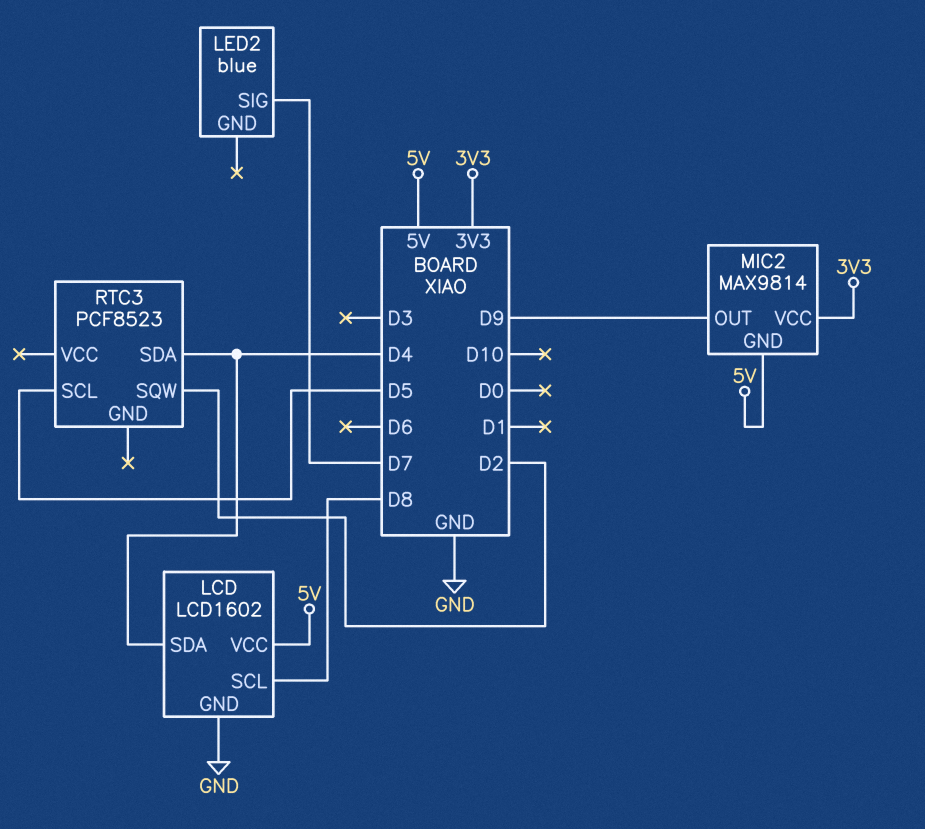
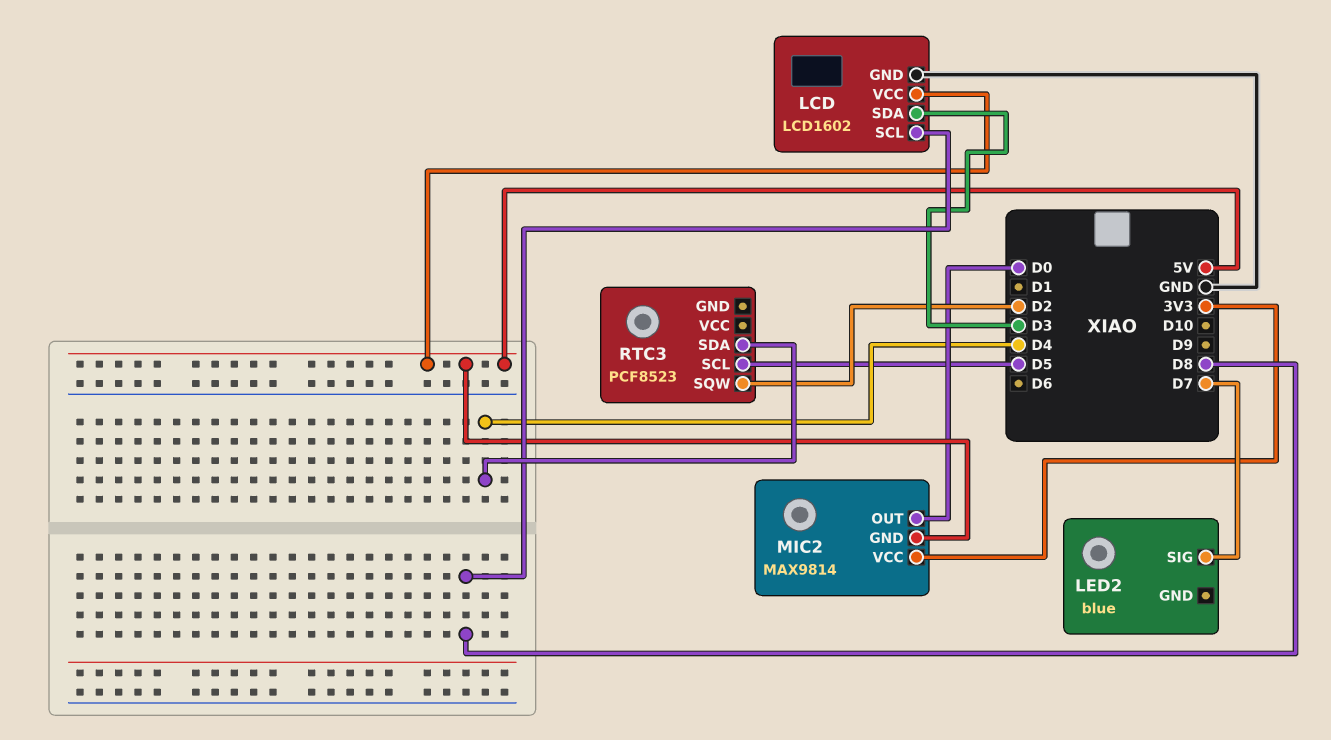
LCD pin SDA: D4 -> D3
MIC2 pin OUT: D9 -> D0

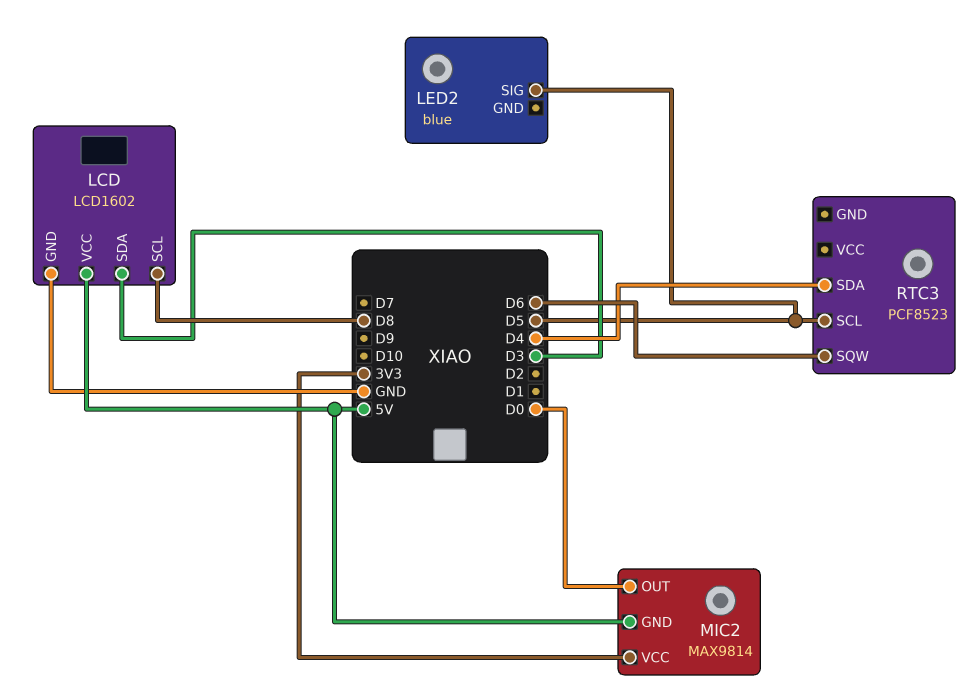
LED2 pin SIG: D7 -> D5
RTC3 pin SQW: D2 -> D6

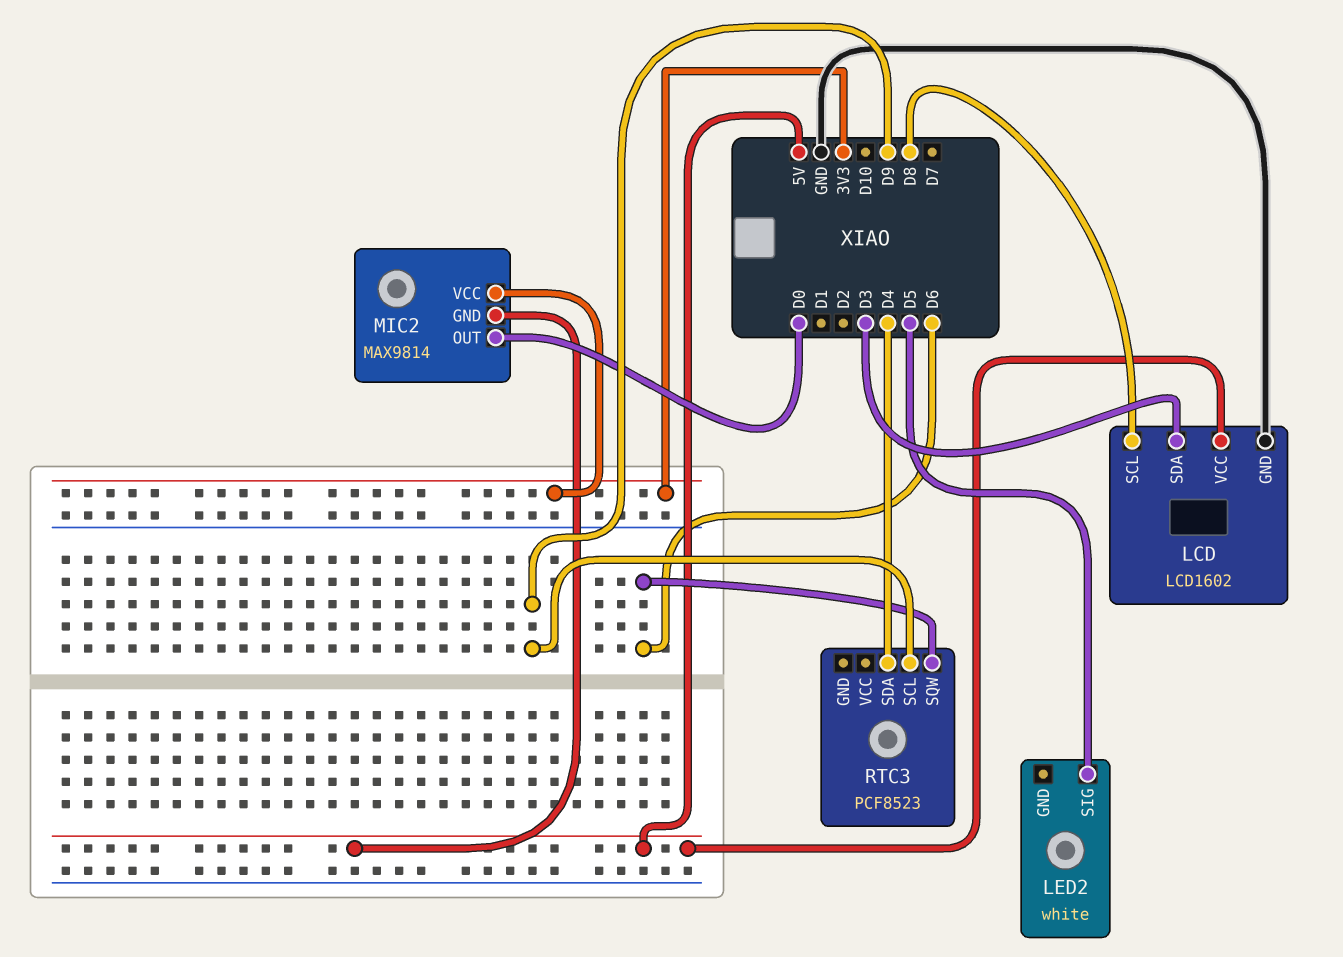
LED2: blue -> white
RTC3 pin SCL: D5 -> D9

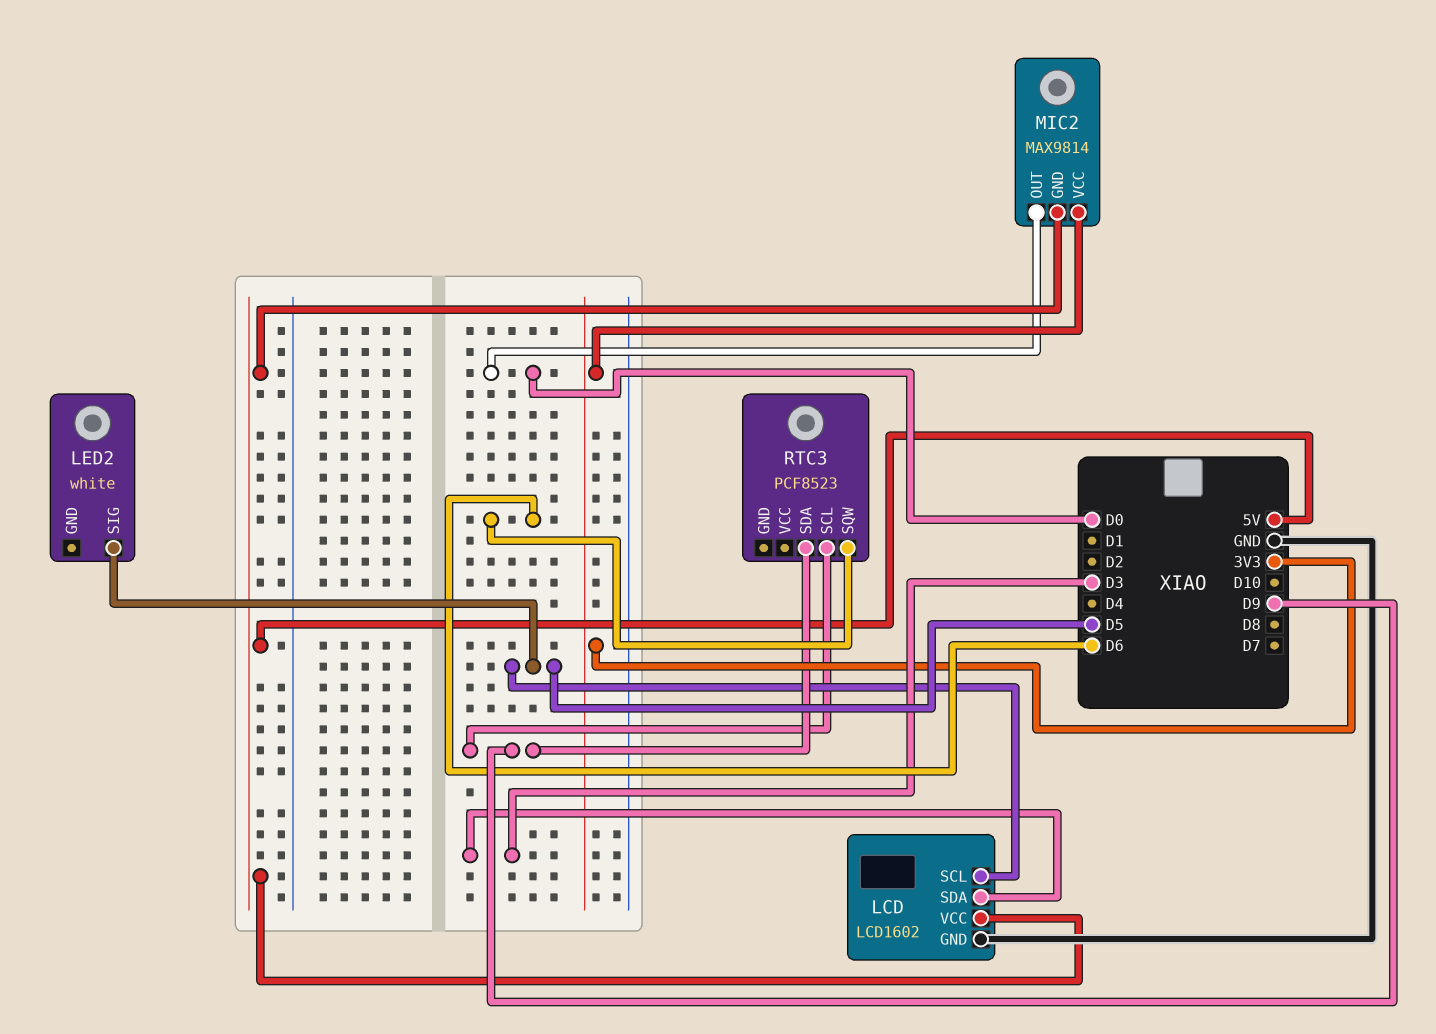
LCD pin SCL: D8 -> D5
RTC3 pin SDA: D4 -> D9

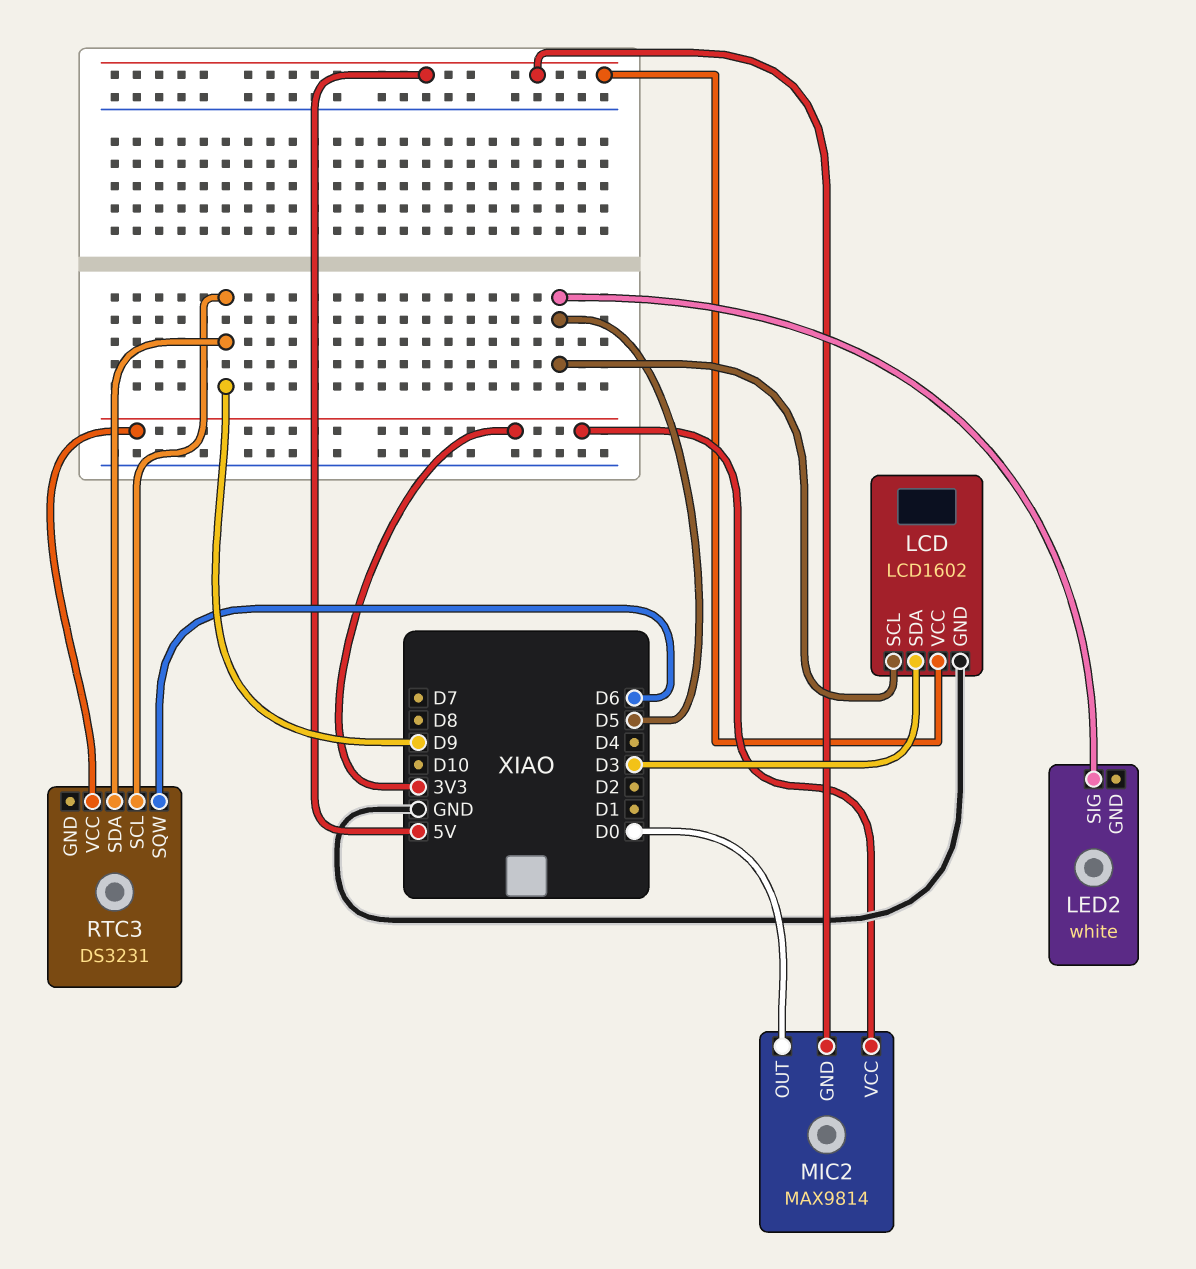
RTC3: PCF8523 -> DS3231
RTC3 pin VCC: none -> 3V3

